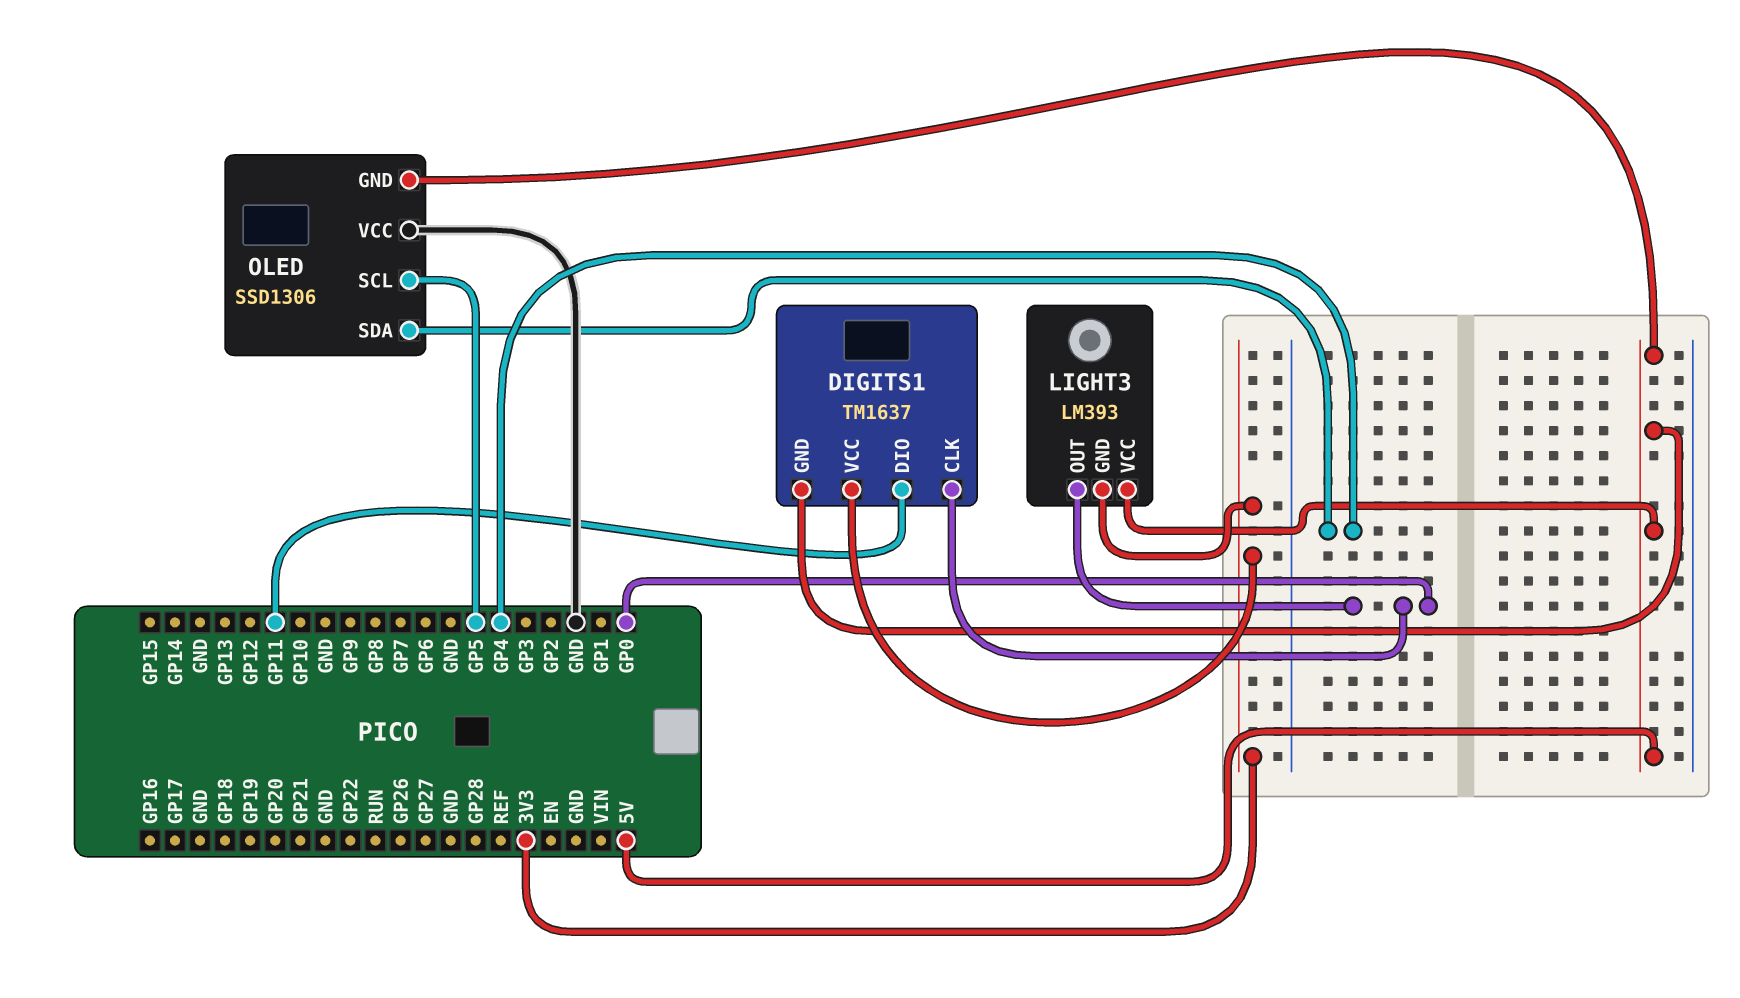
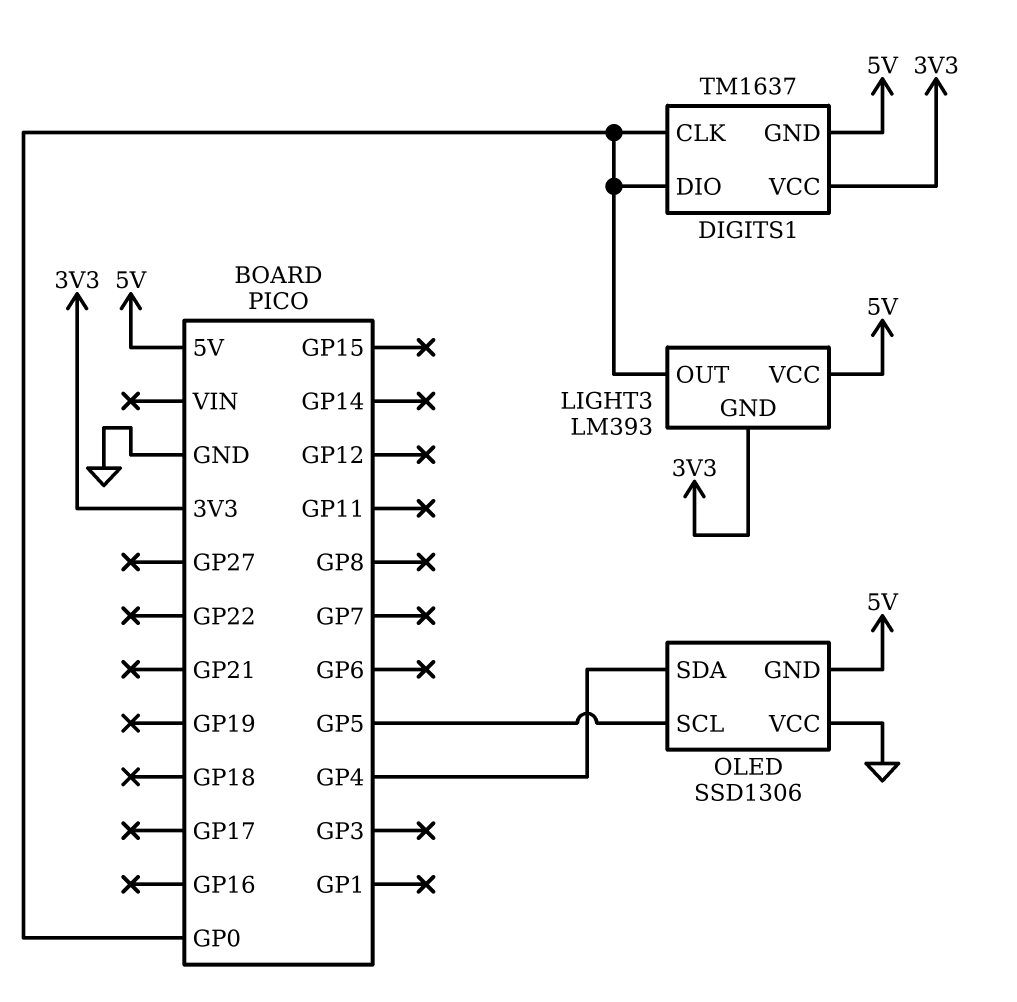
DIGITS1 pin DIO: GP11 -> GP0

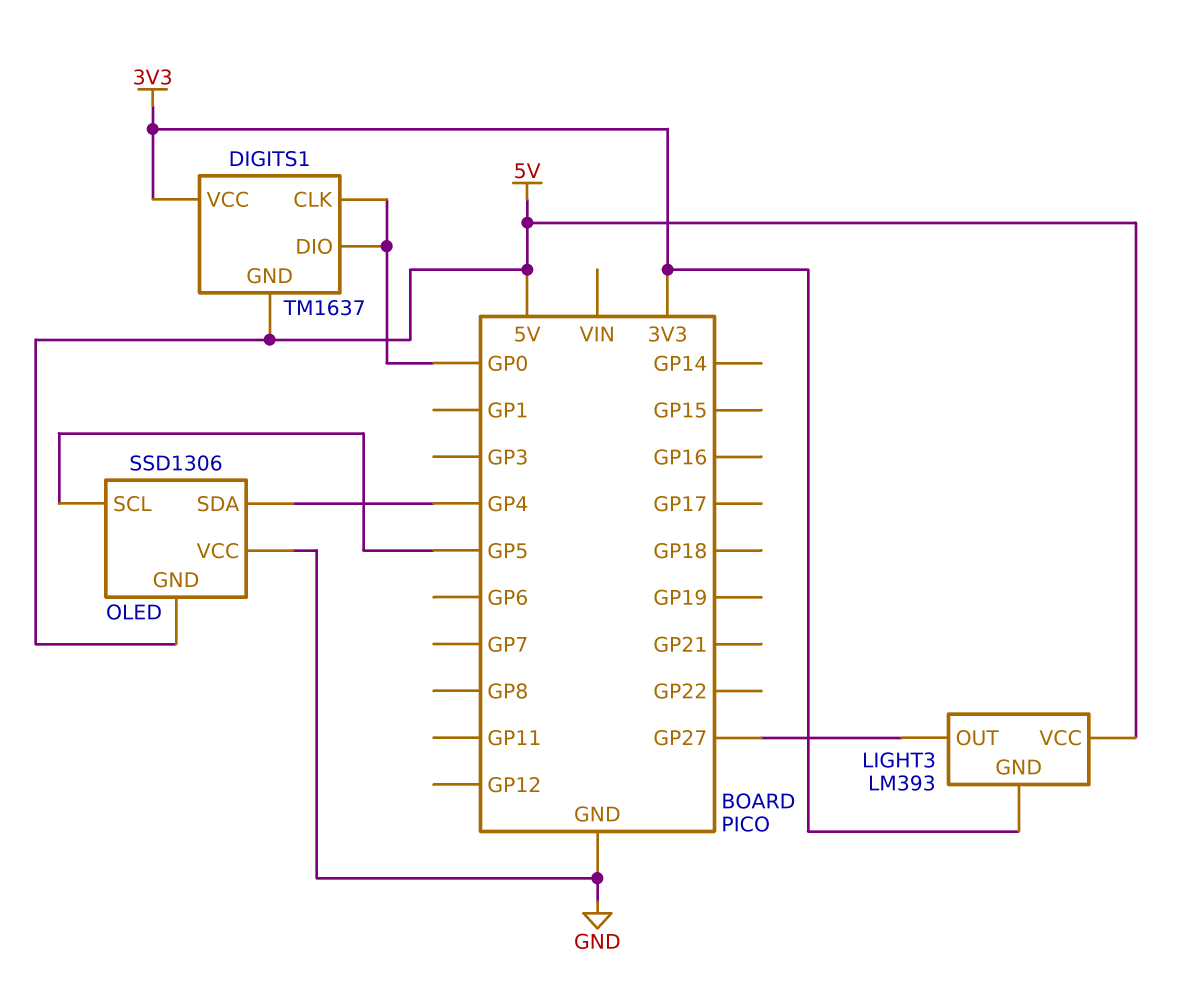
LIGHT3 pin OUT: GP0 -> GP27

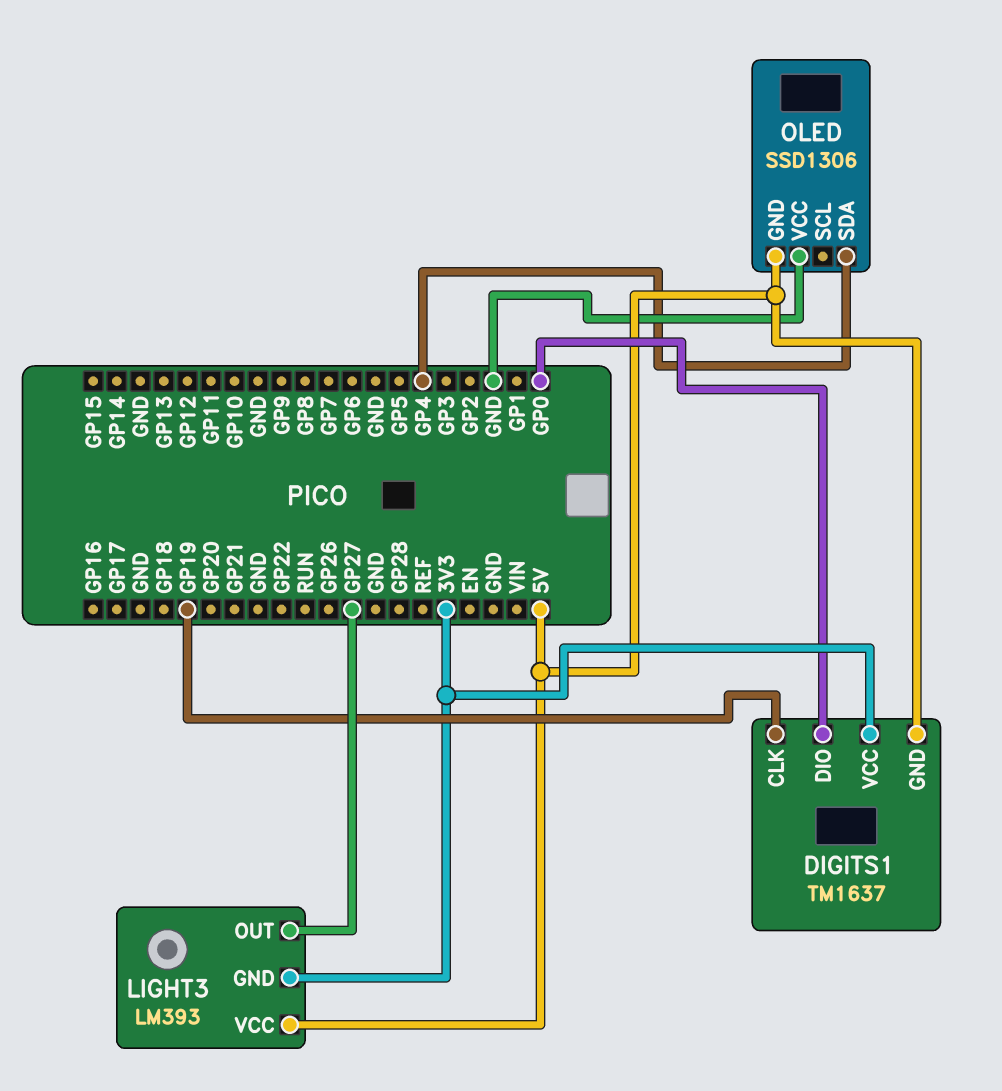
DIGITS1 pin CLK: GP0 -> GP19
OLED pin SCL: GP5 -> none

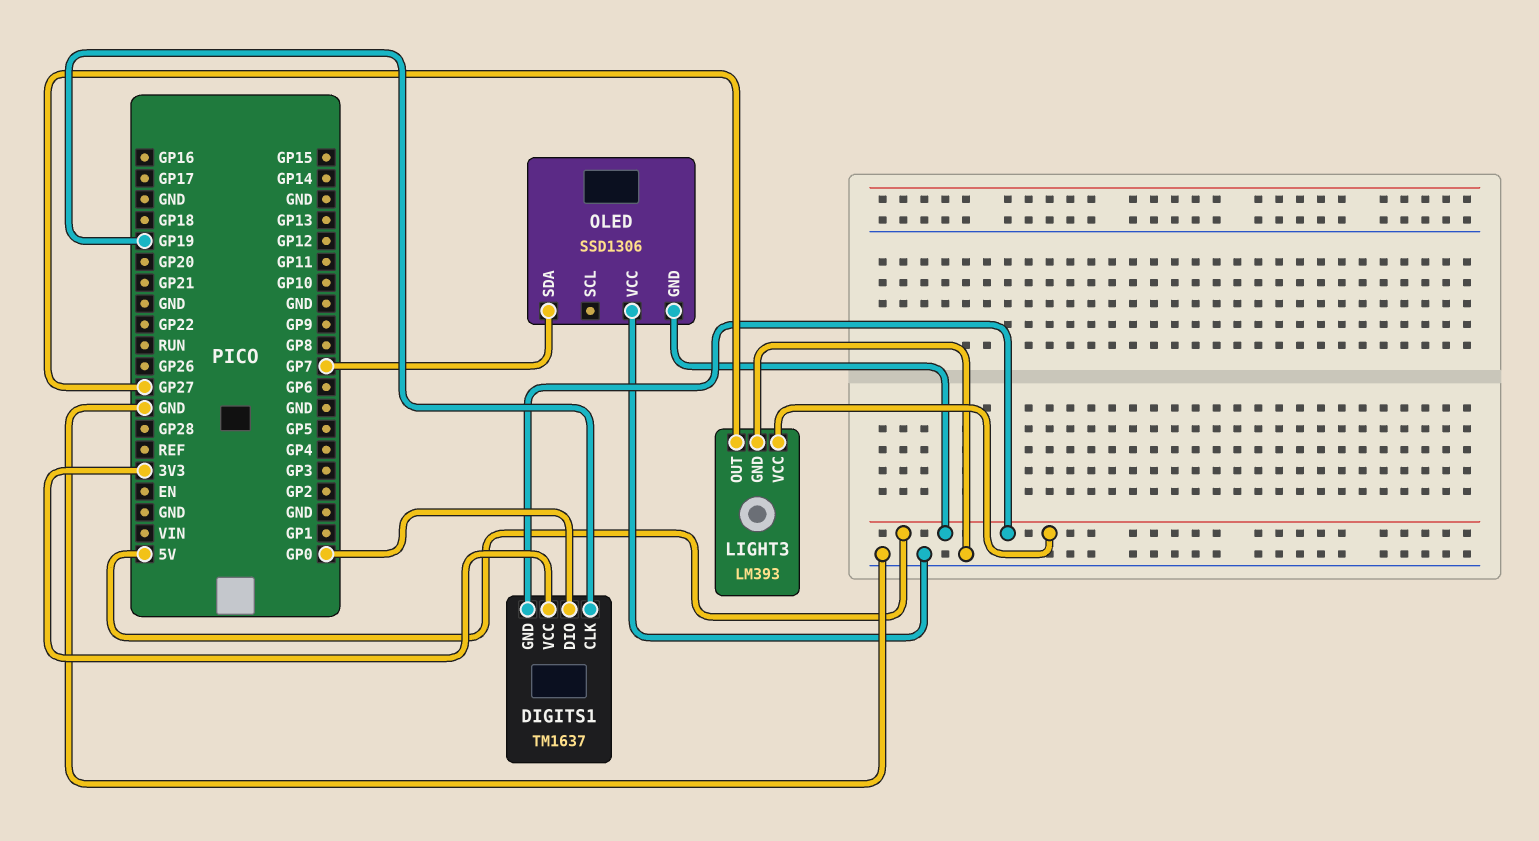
LIGHT3 pin GND: 3V3 -> GND
OLED pin SDA: GP4 -> GP7

